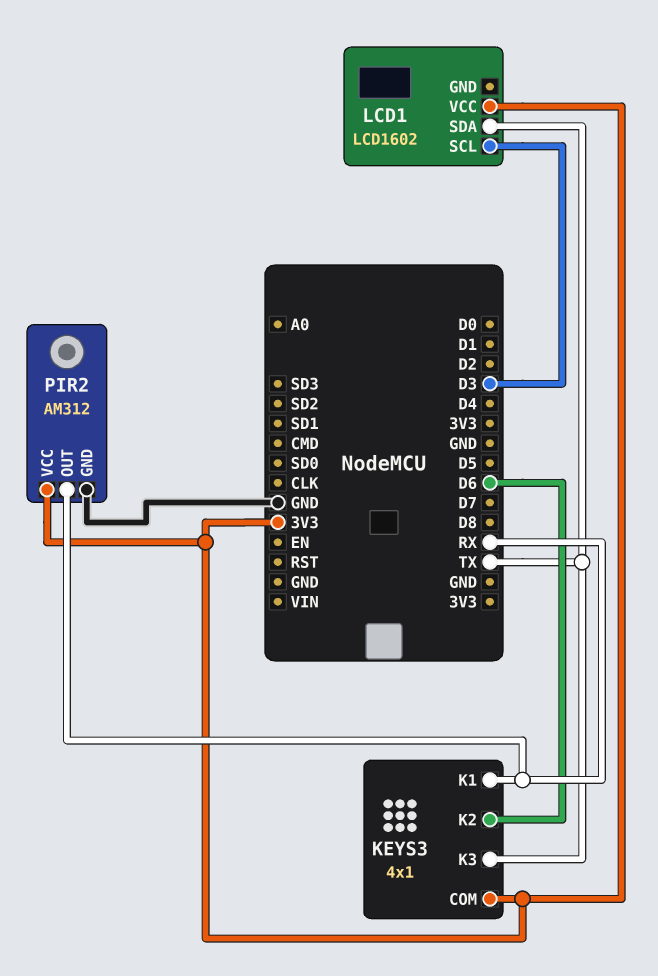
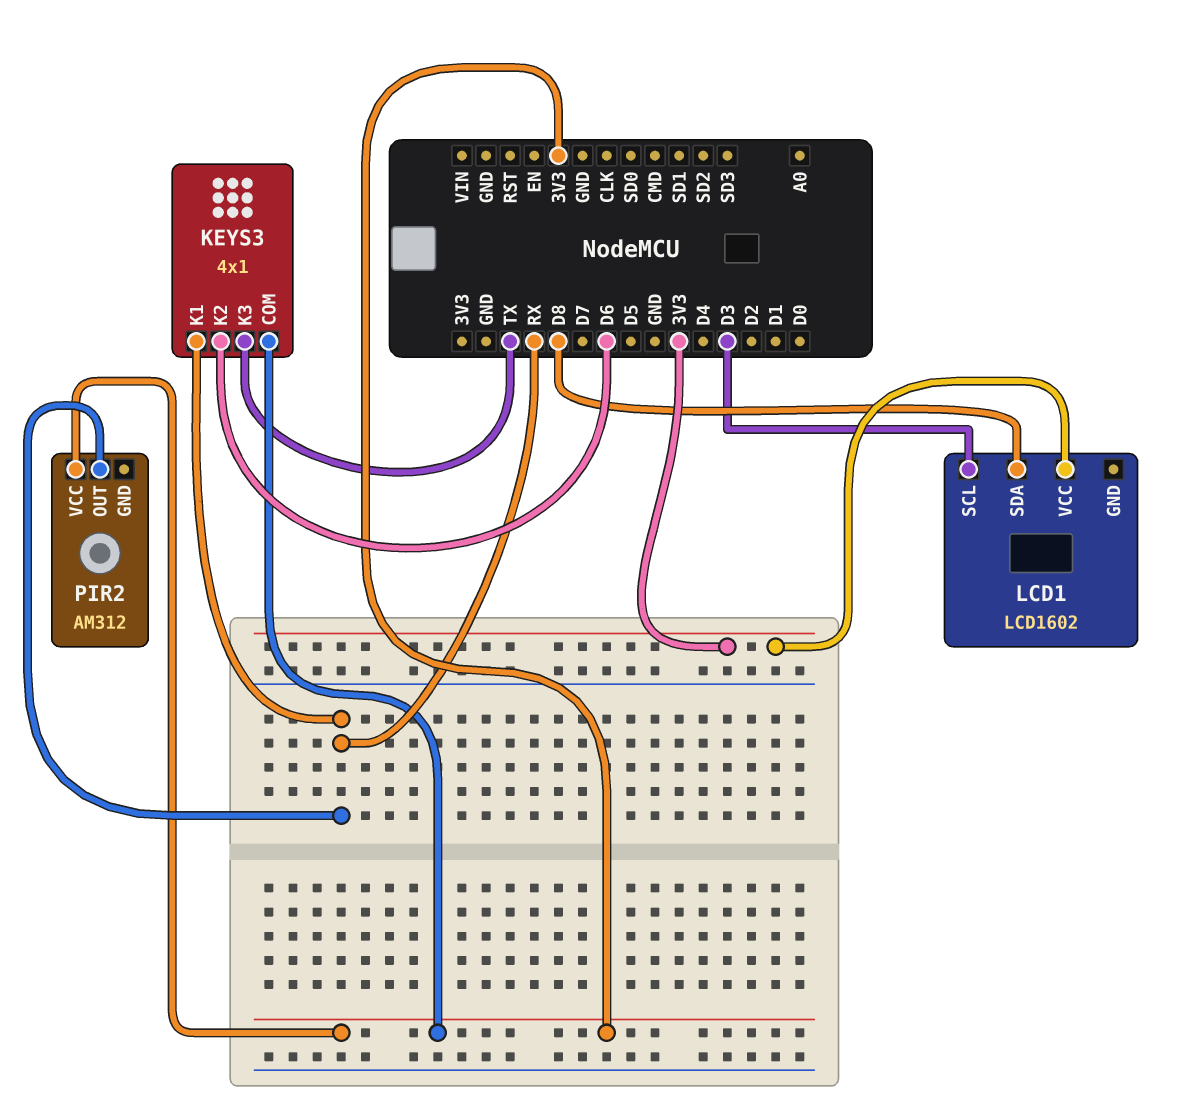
LCD1 pin SDA: TX -> D8
PIR2 pin GND: GND -> none

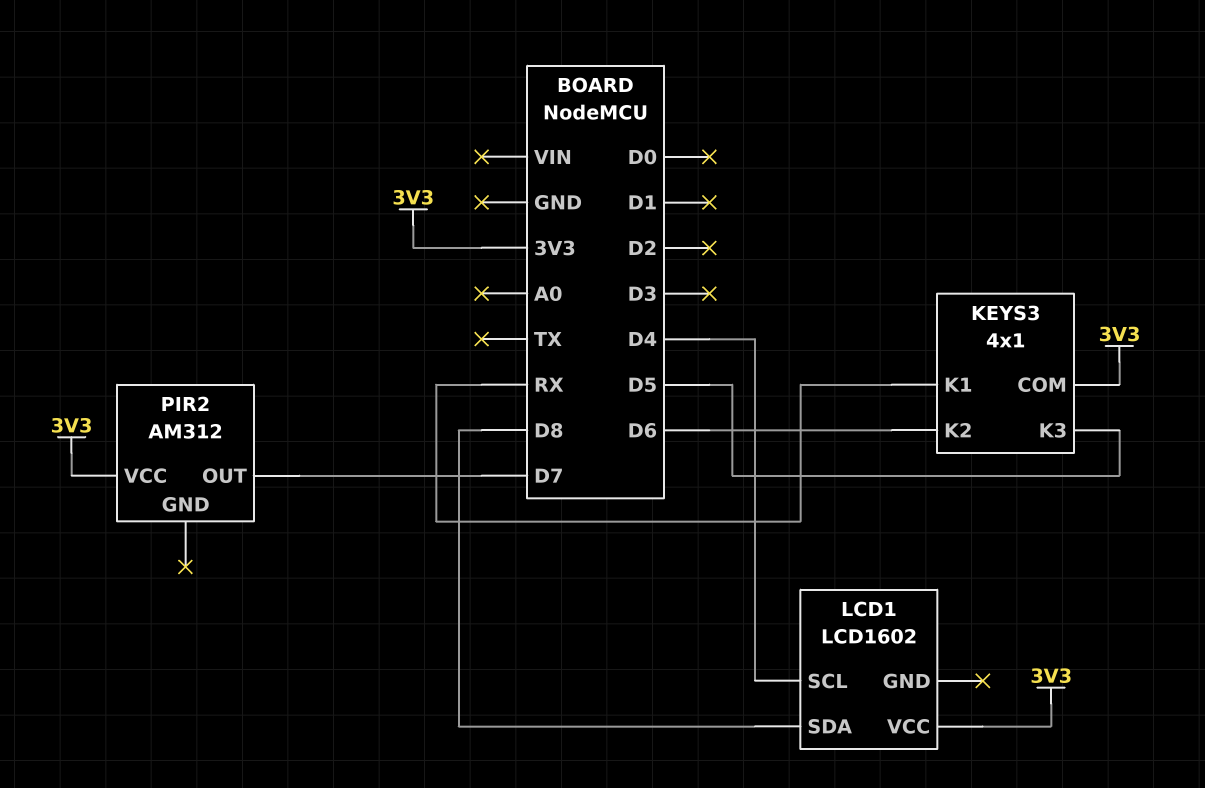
KEYS3 pin K3: TX -> D5
LCD1 pin SCL: D3 -> D4
PIR2 pin OUT: RX -> D7

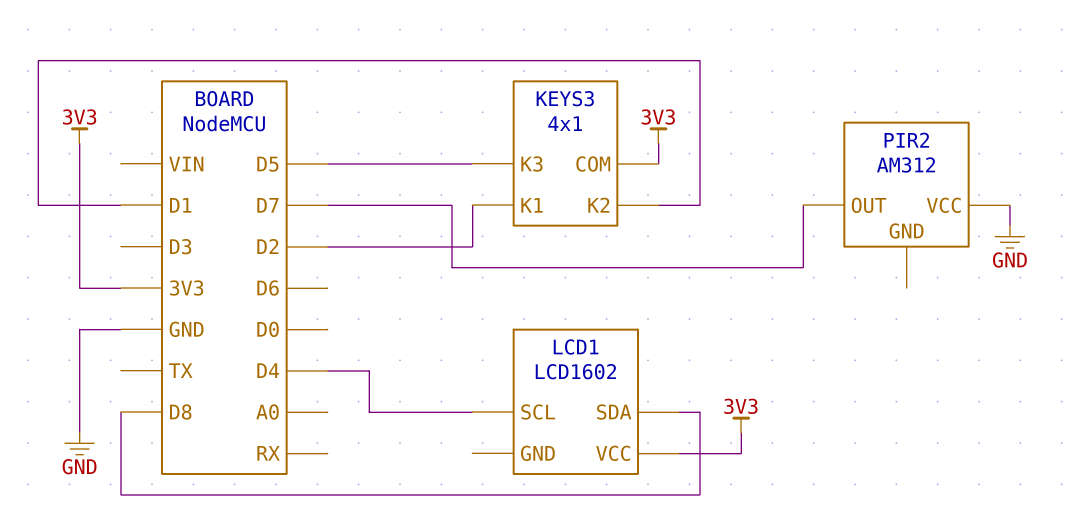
KEYS3 pin K1: RX -> D2
KEYS3 pin K2: D6 -> D1
PIR2 pin VCC: 3V3 -> GND

